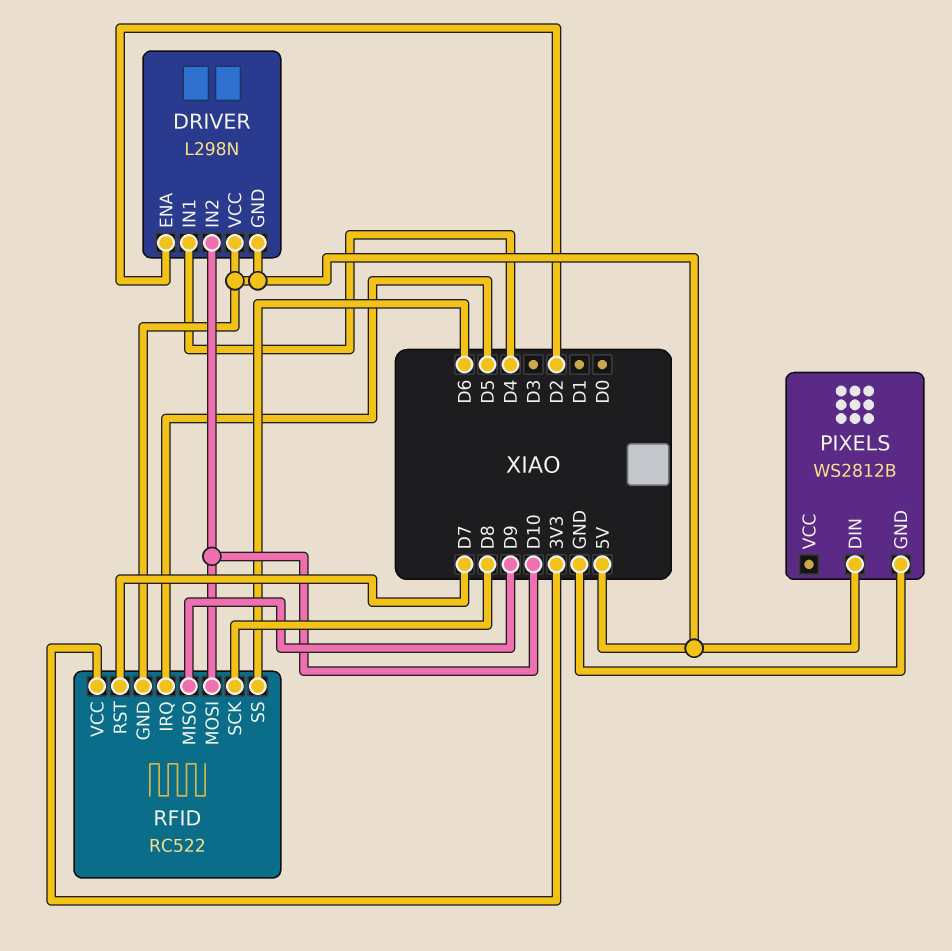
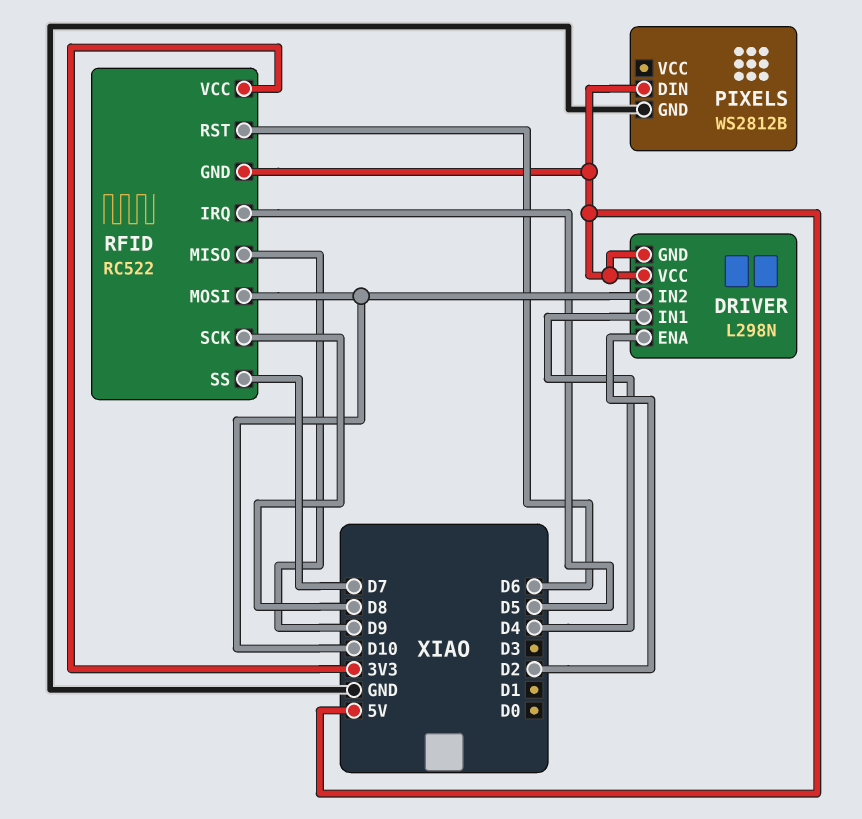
RFID pin RST: D7 -> D6
RFID pin SS: D6 -> D7

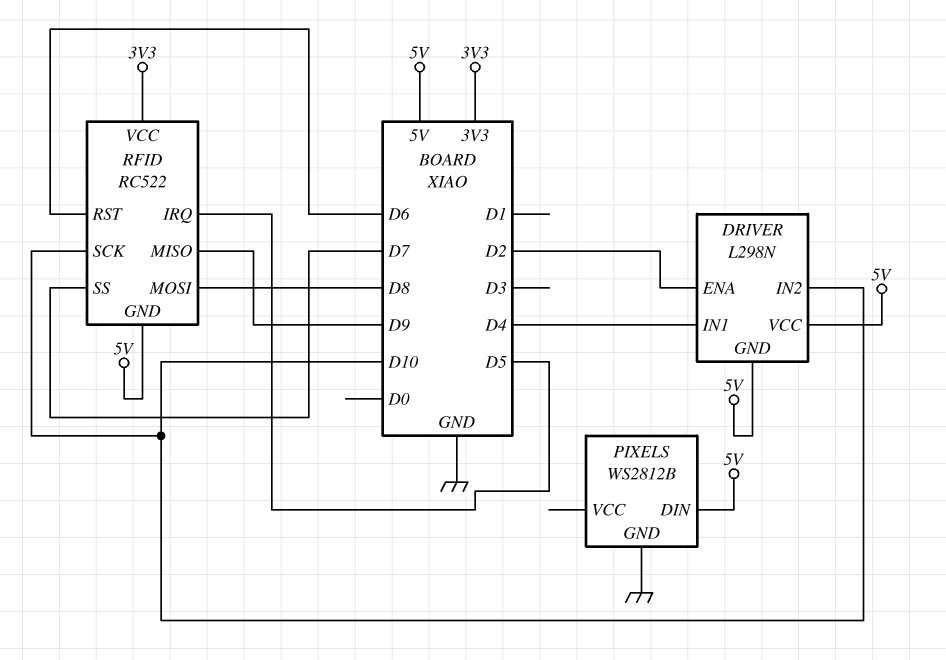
RFID pin MOSI: D10 -> D8
RFID pin SCK: D8 -> D10

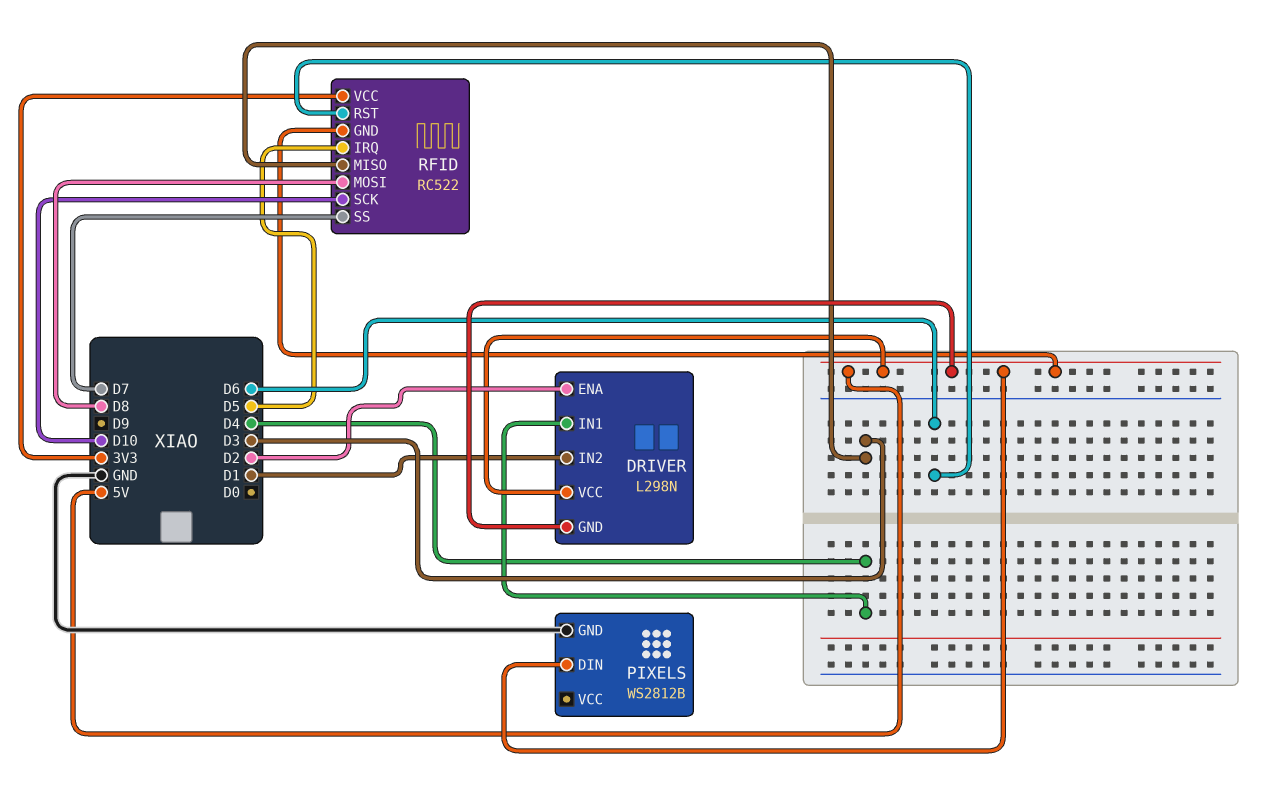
DRIVER pin IN2: D10 -> D1
RFID pin MISO: D9 -> D3

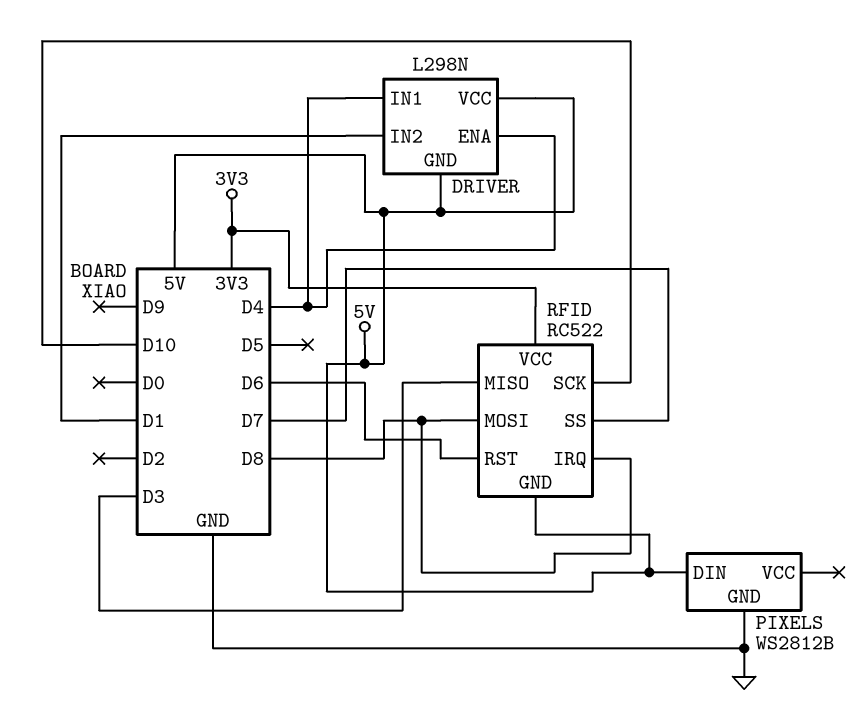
DRIVER pin ENA: D2 -> D4
RFID pin IRQ: D5 -> D8

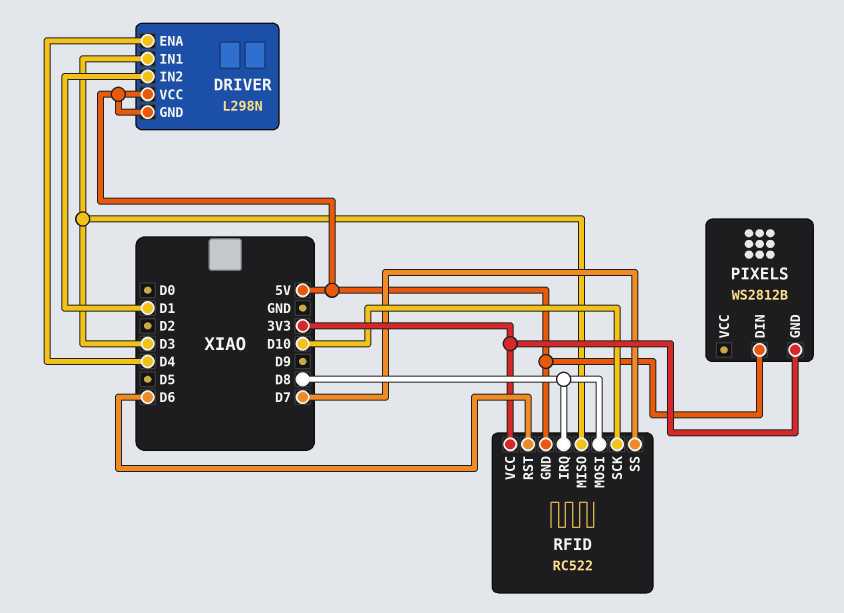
DRIVER pin IN1: D4 -> D3
PIXELS pin GND: GND -> 3V3

